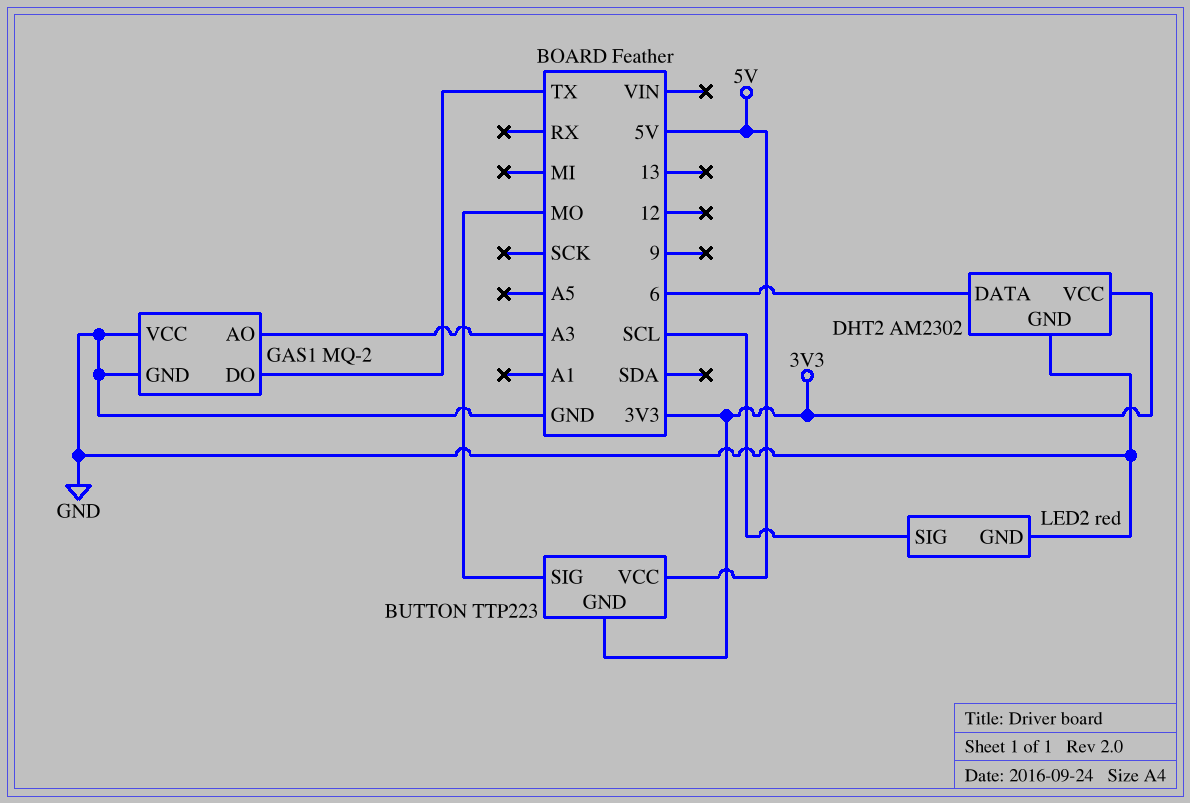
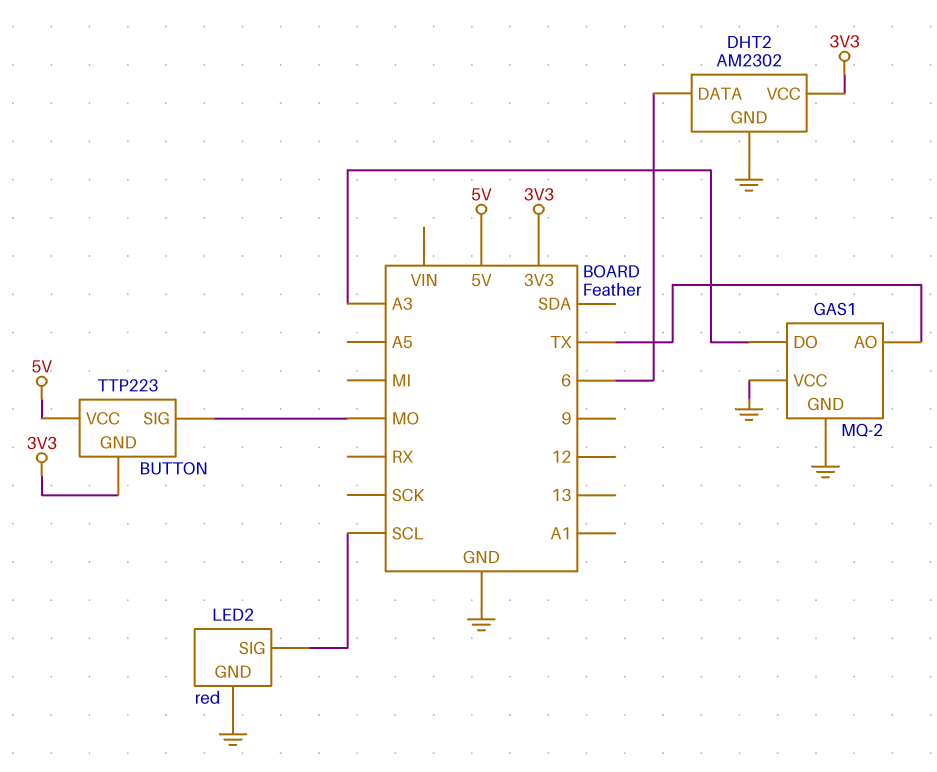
GAS1 pin AO: A3 -> TX
GAS1 pin DO: TX -> A3

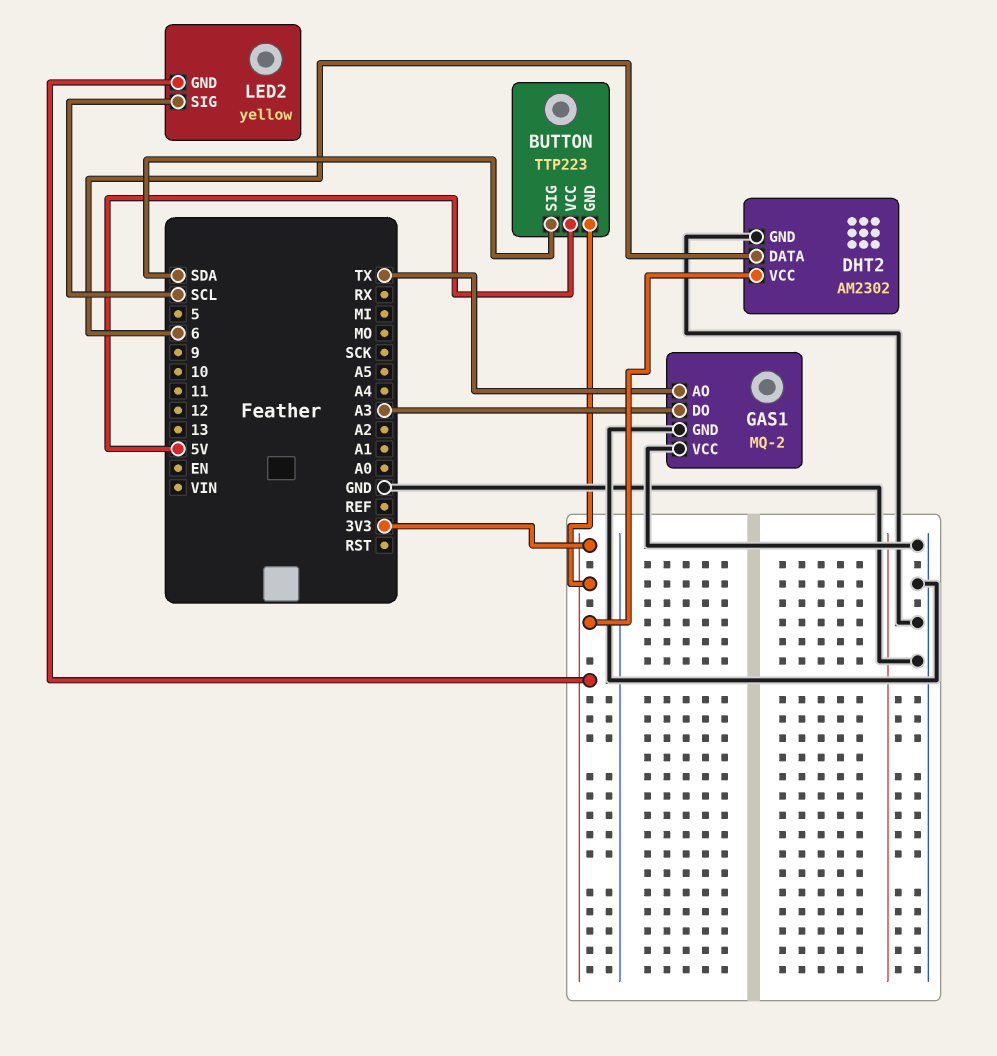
BUTTON pin SIG: MO -> SDA
LED2: red -> yellow
LED2 pin GND: GND -> 3V3

